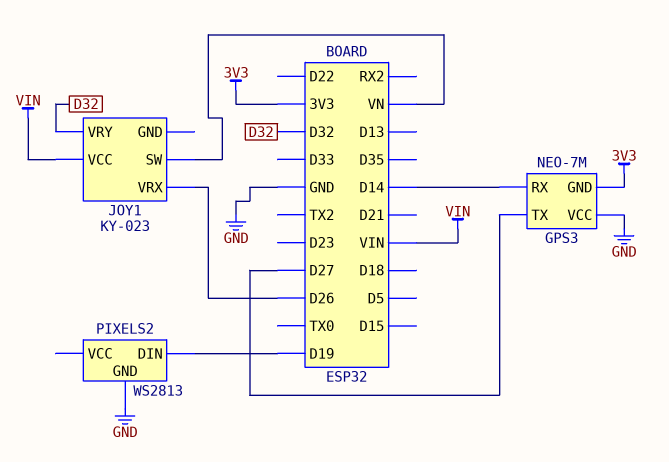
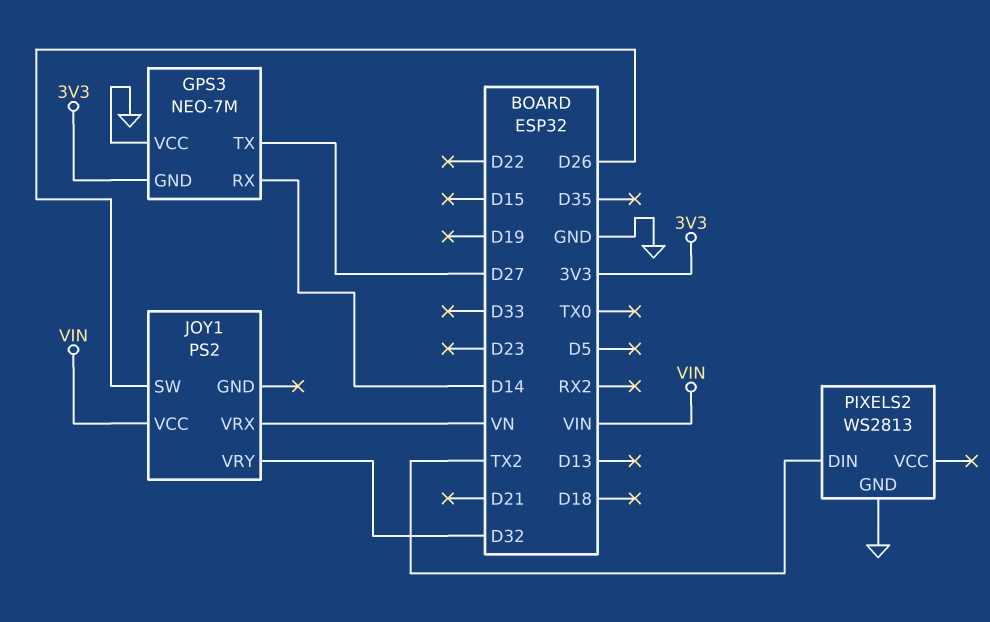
JOY1: KY-023 -> PS2
JOY1 pin SW: VN -> D26
JOY1 pin VRX: D26 -> VN
PIXELS2 pin DIN: D19 -> TX2

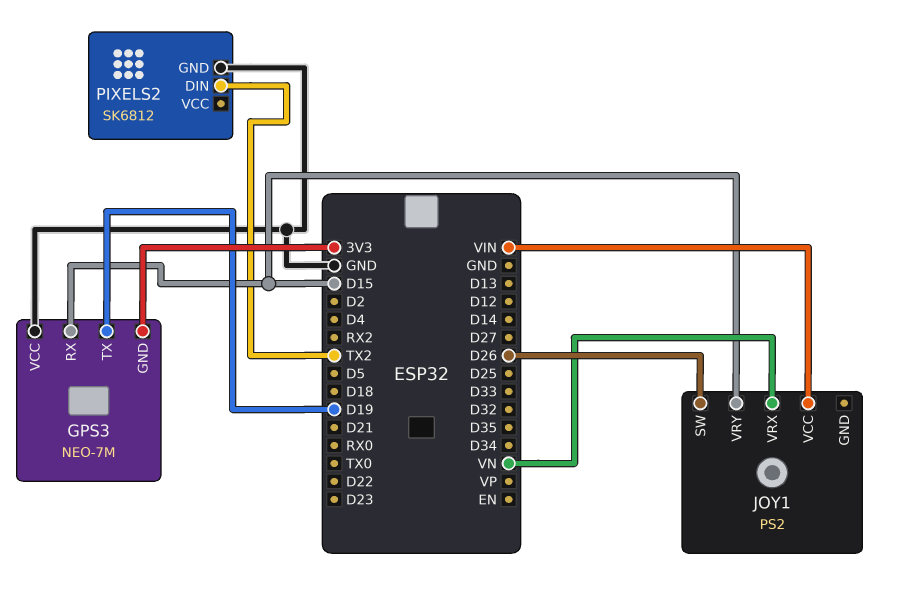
GPS3 pin RX: D14 -> D15
GPS3 pin TX: D27 -> D19
JOY1 pin VRY: D32 -> D15
PIXELS2: WS2813 -> SK6812

